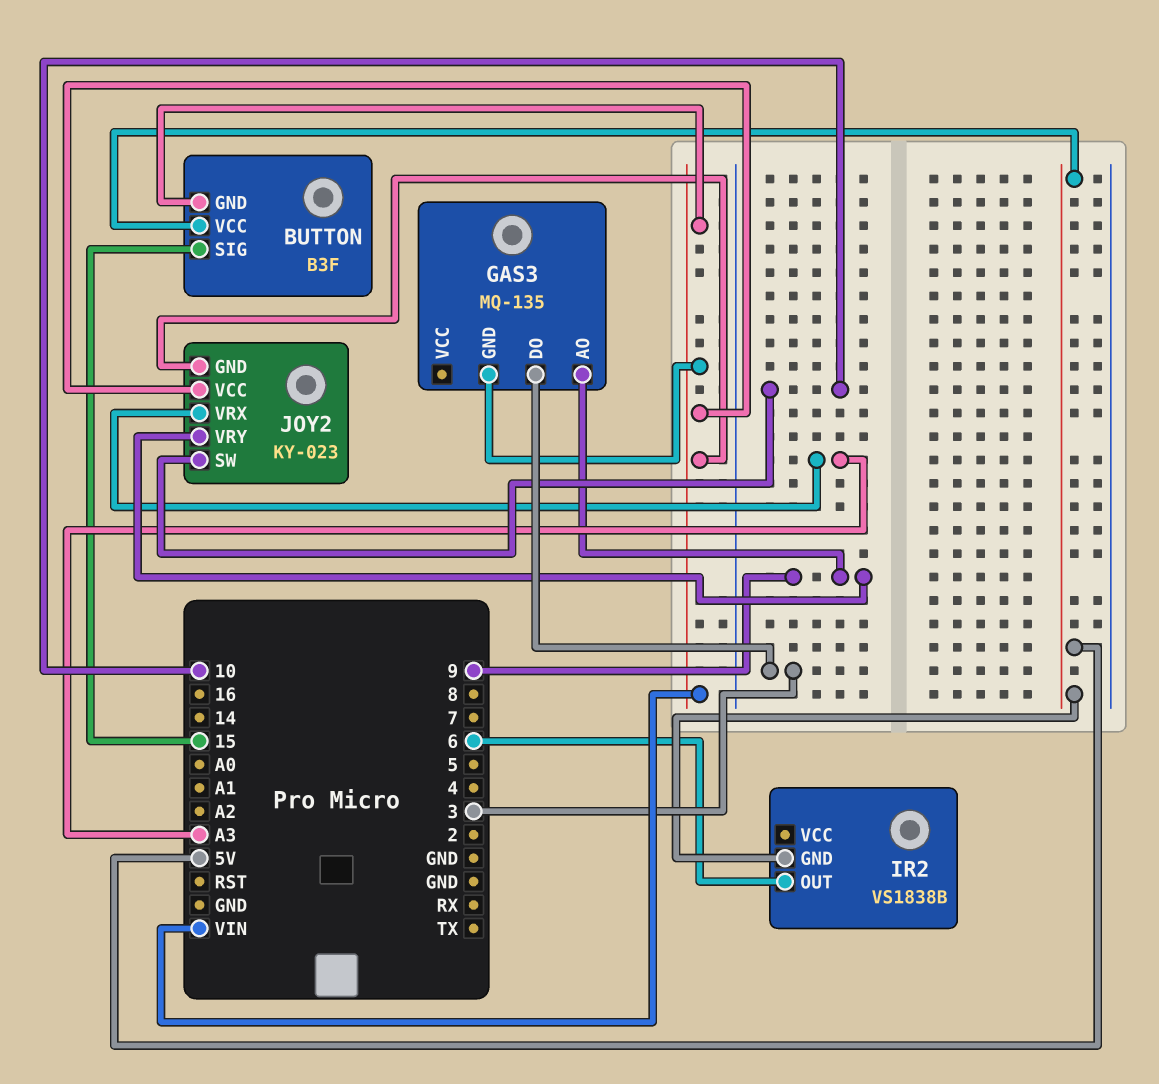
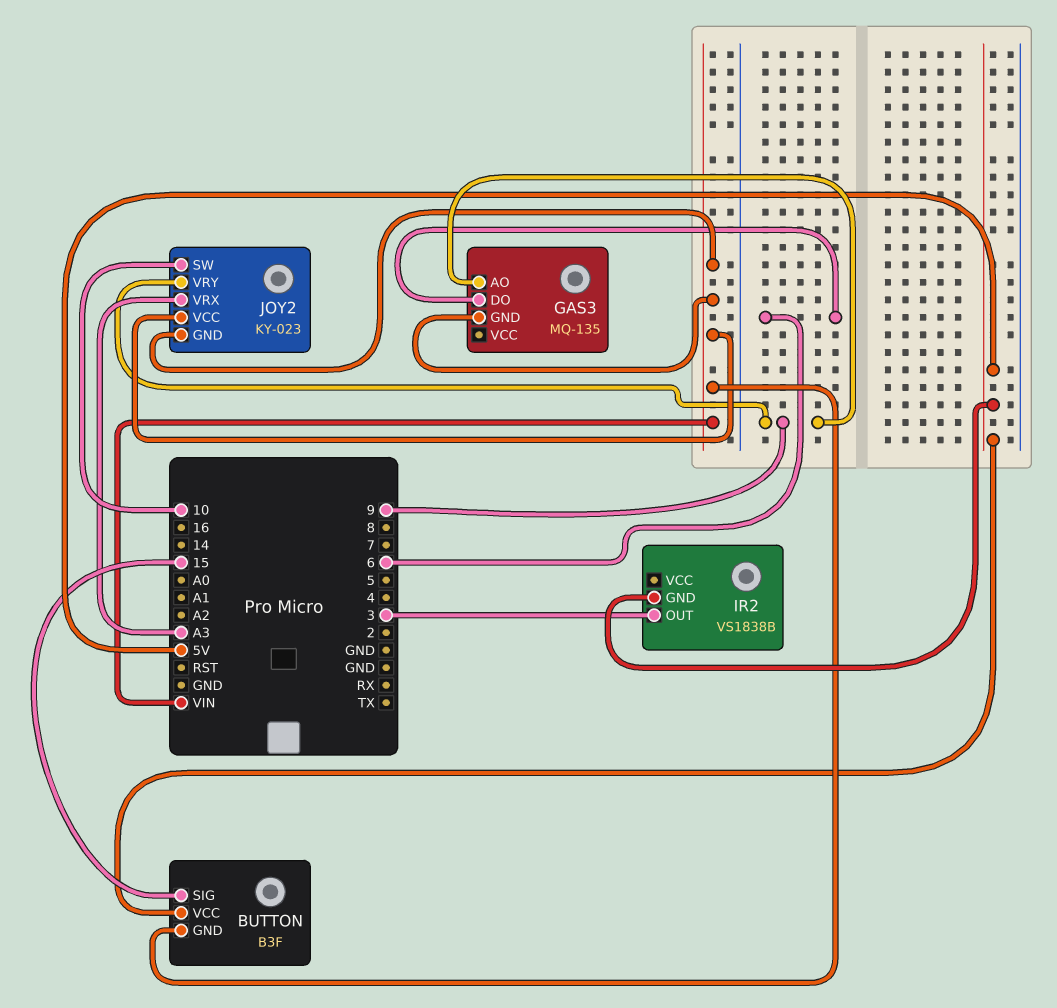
GAS3 pin DO: 3 -> 6
IR2 pin OUT: 6 -> 3

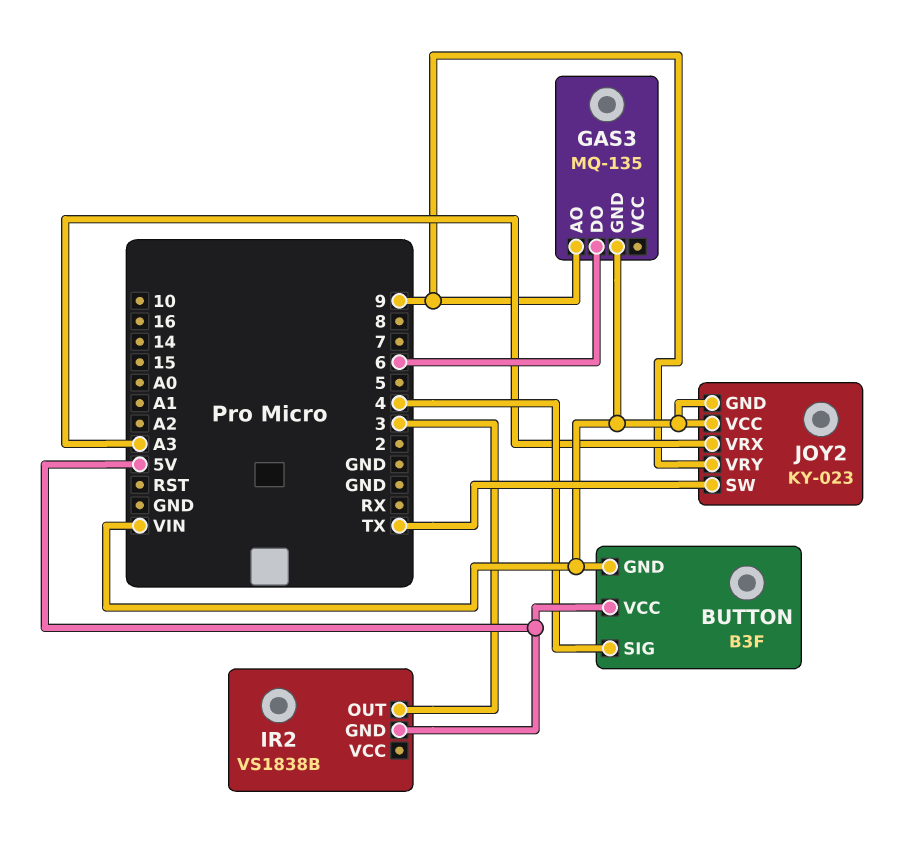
BUTTON pin SIG: 15 -> 4
JOY2 pin SW: 10 -> TX

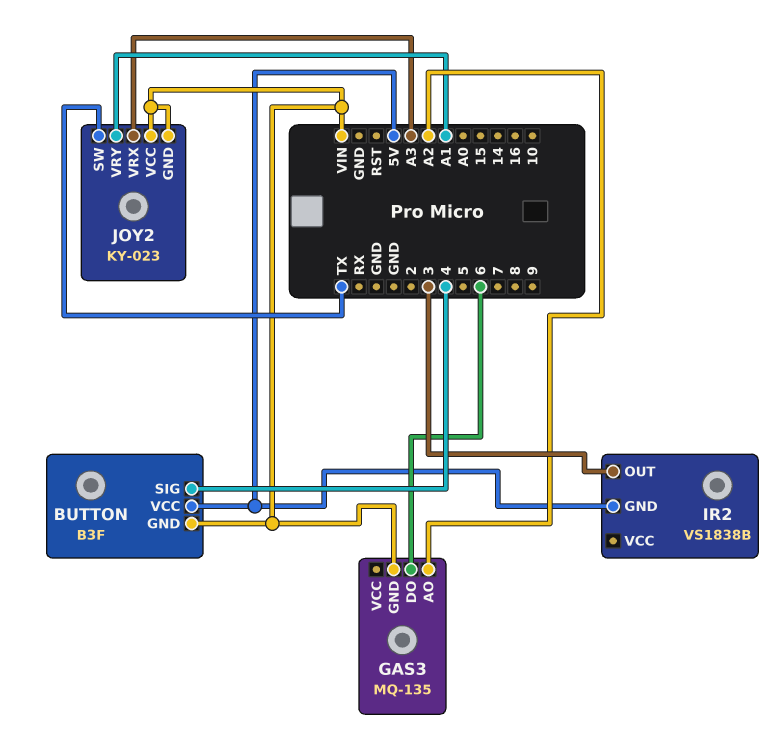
GAS3 pin AO: 9 -> A2
JOY2 pin VRY: 9 -> A1

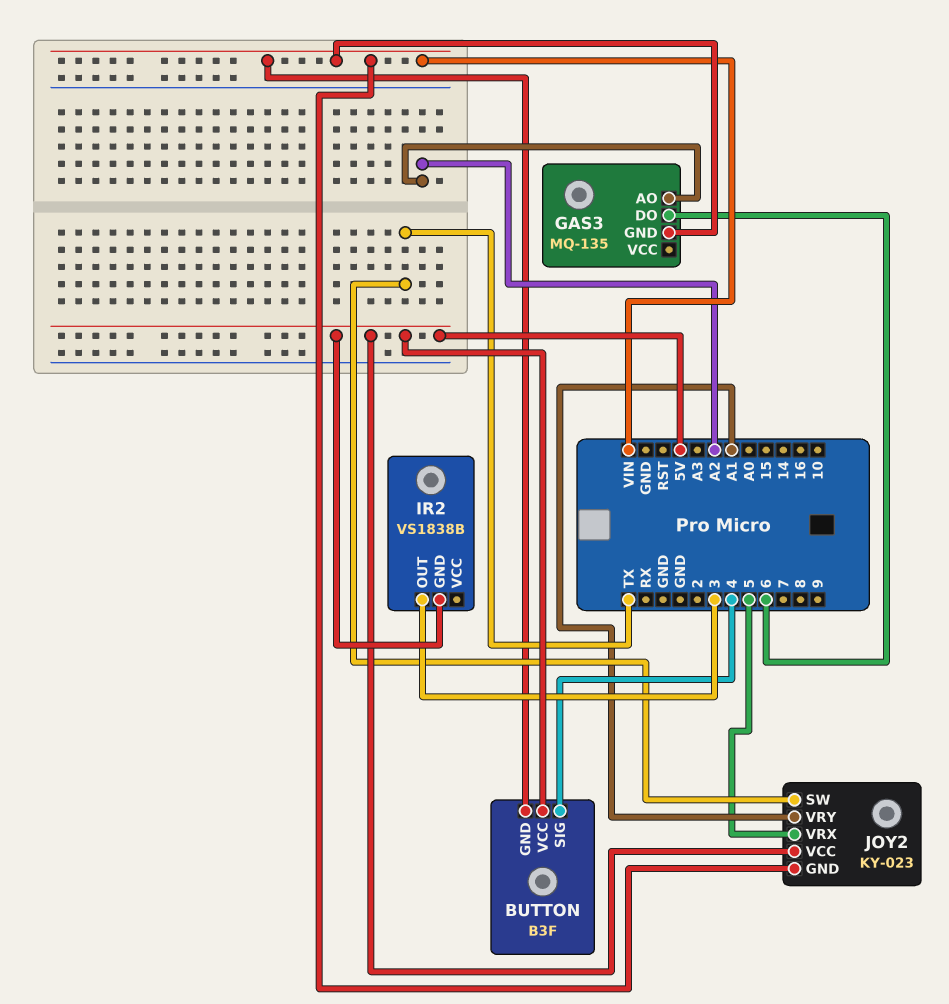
JOY2 pin VCC: VIN -> 5V
JOY2 pin VRX: A3 -> 5

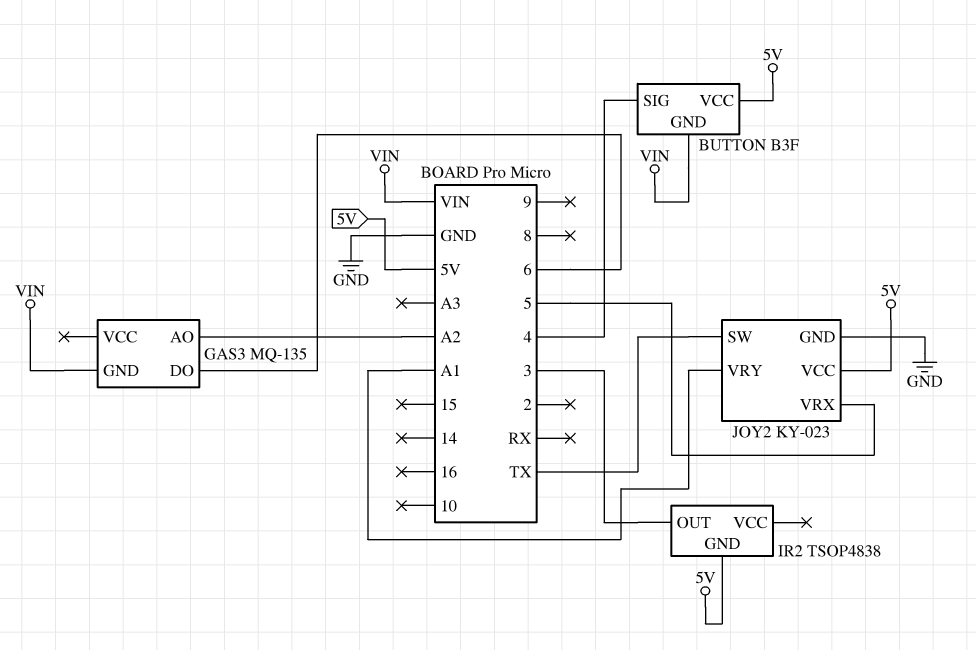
IR2: VS1838B -> TSOP4838
JOY2 pin GND: VIN -> GND

